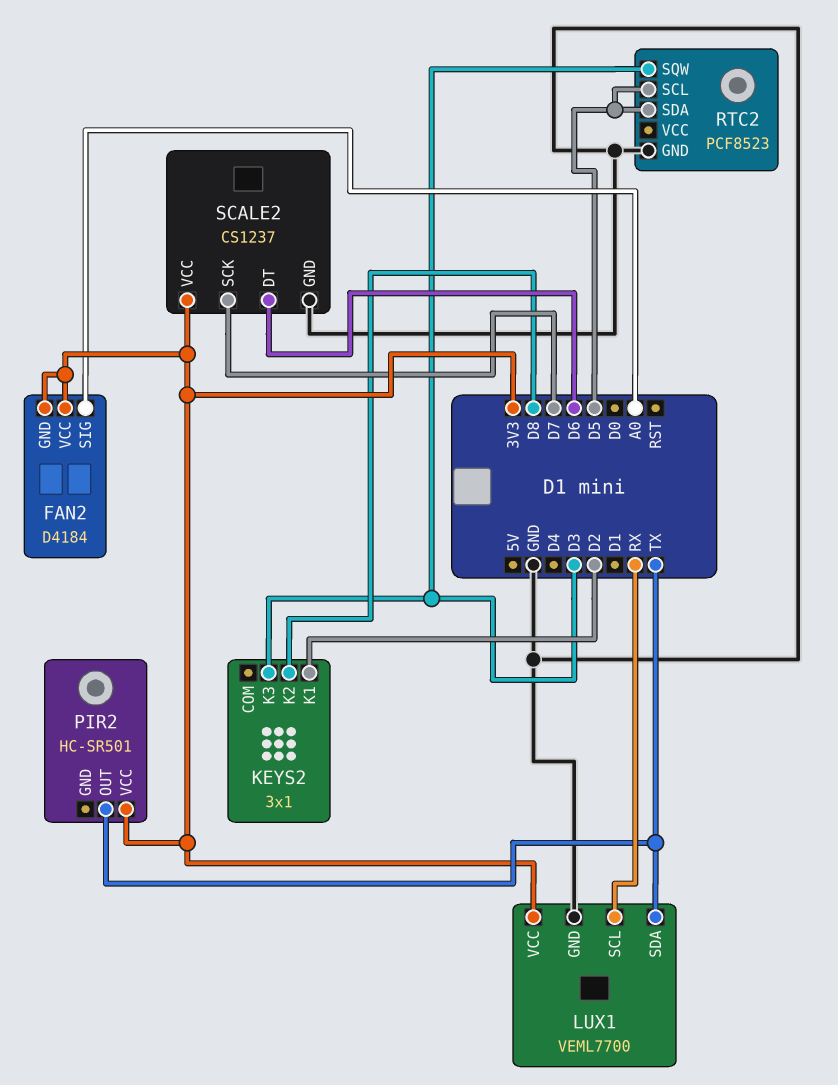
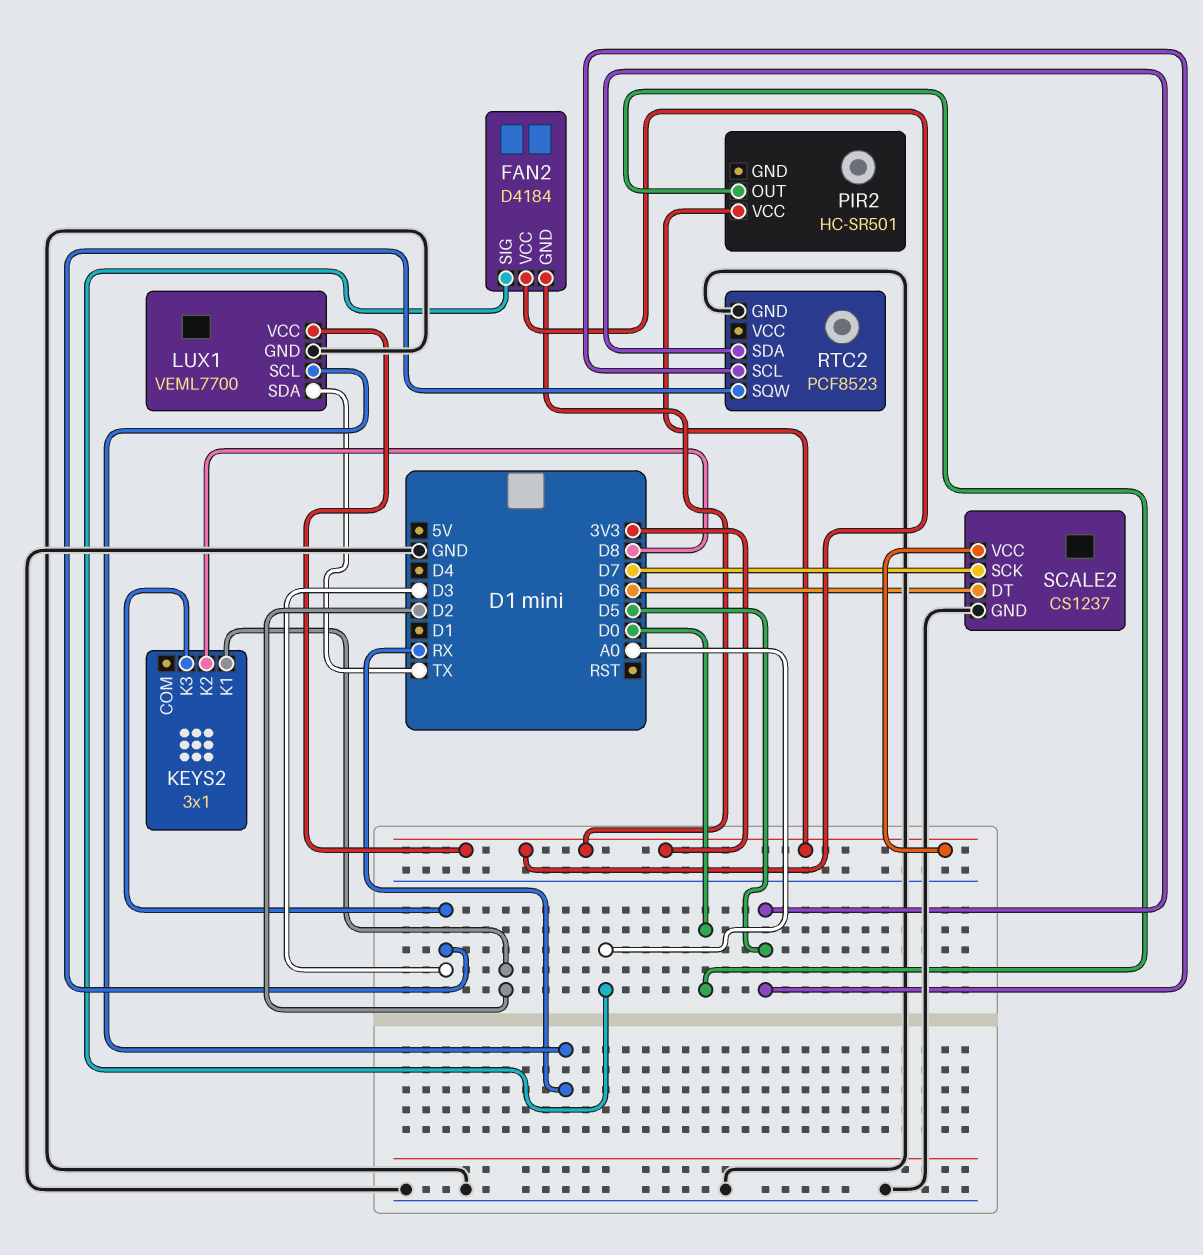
PIR2 pin OUT: TX -> D0

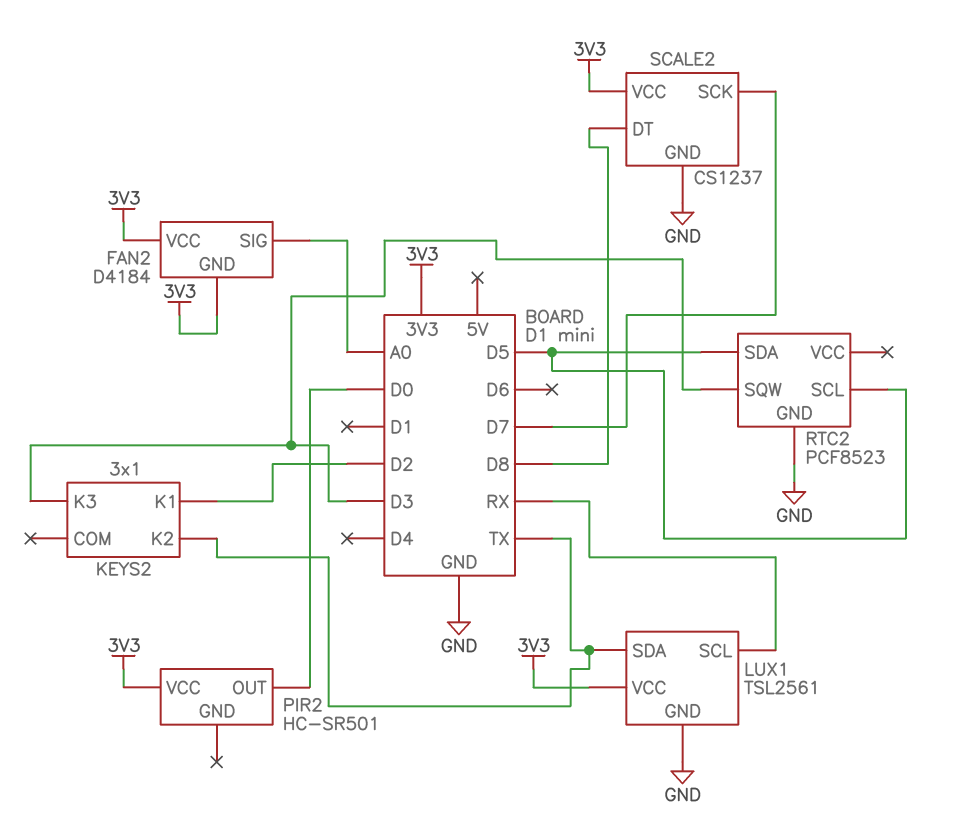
KEYS2 pin K2: D8 -> TX
LUX1: VEML7700 -> TSL2561
SCALE2 pin DT: D6 -> D8

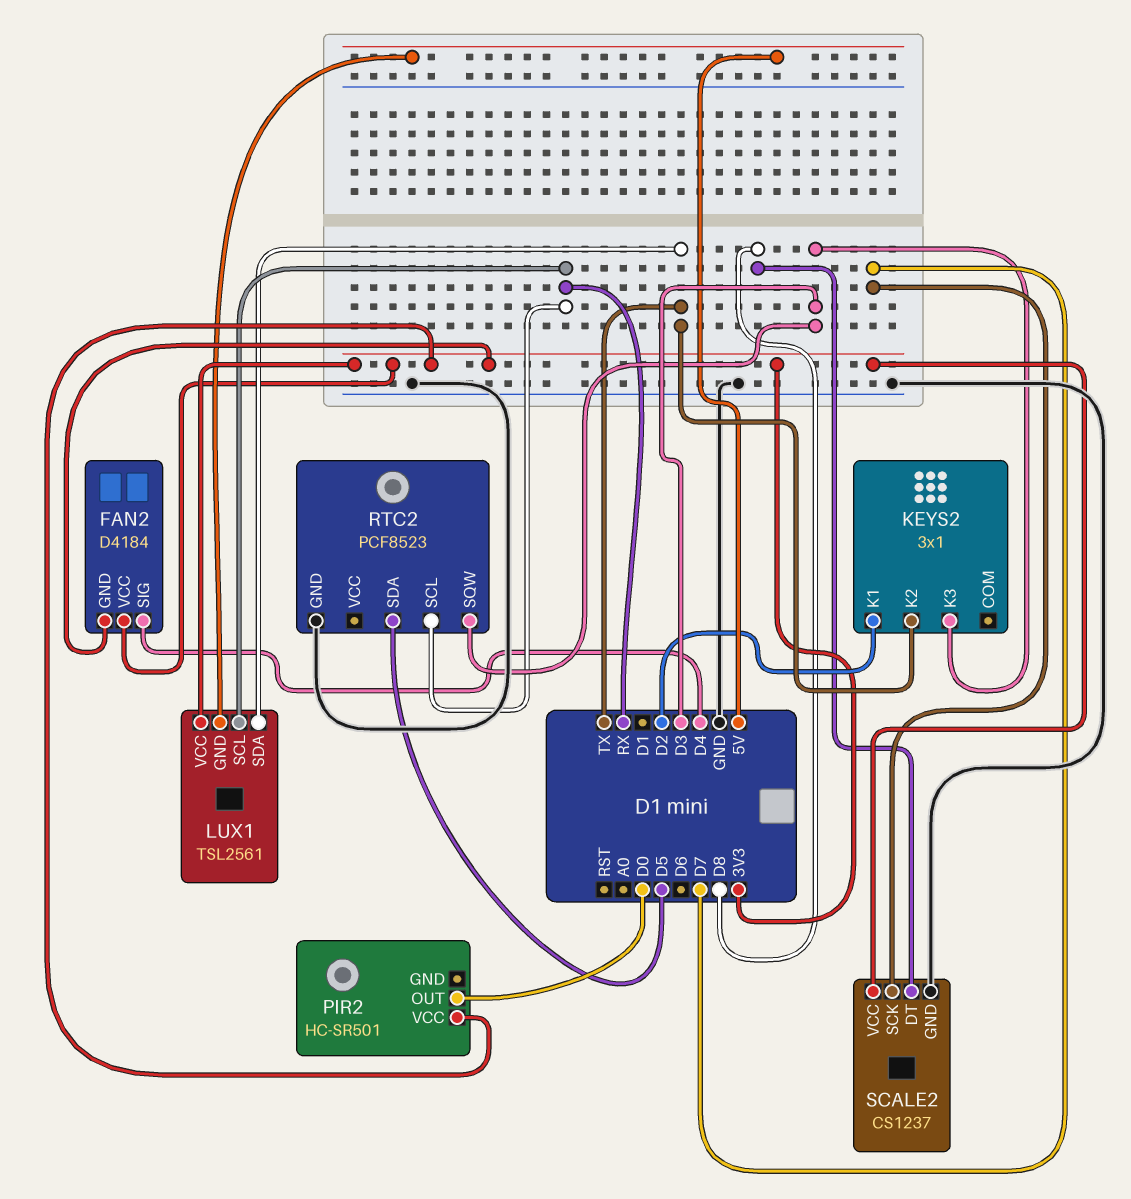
FAN2 pin SIG: A0 -> D4
LUX1 pin GND: GND -> 5V
RTC2 pin SCL: D5 -> RX

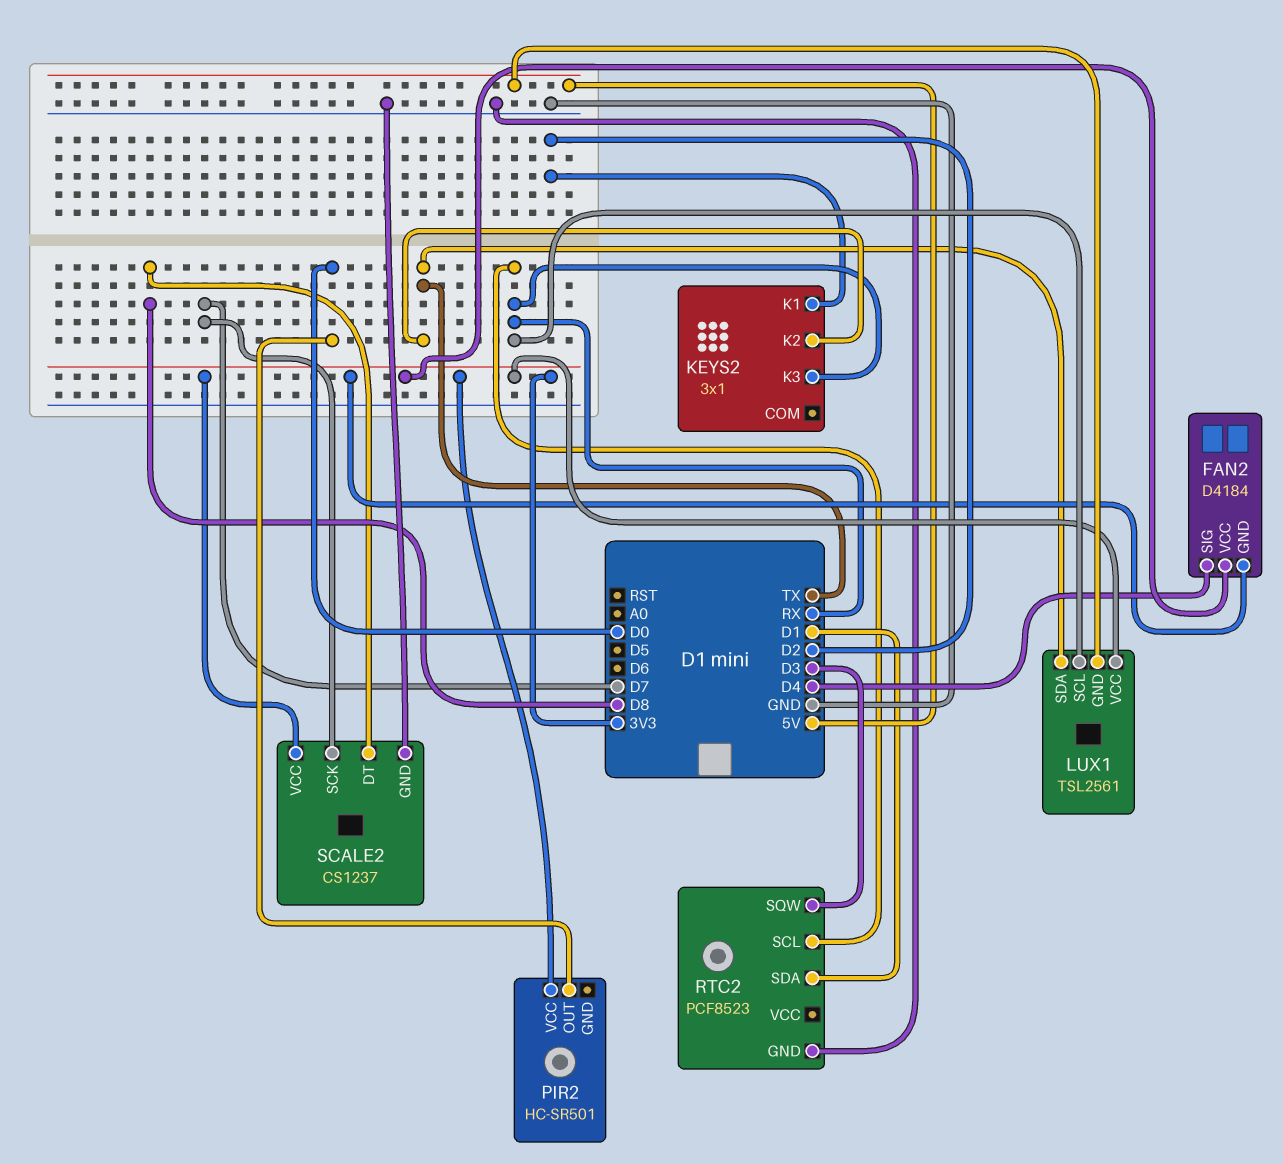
KEYS2 pin K3: D3 -> RX
RTC2 pin SDA: D5 -> D1

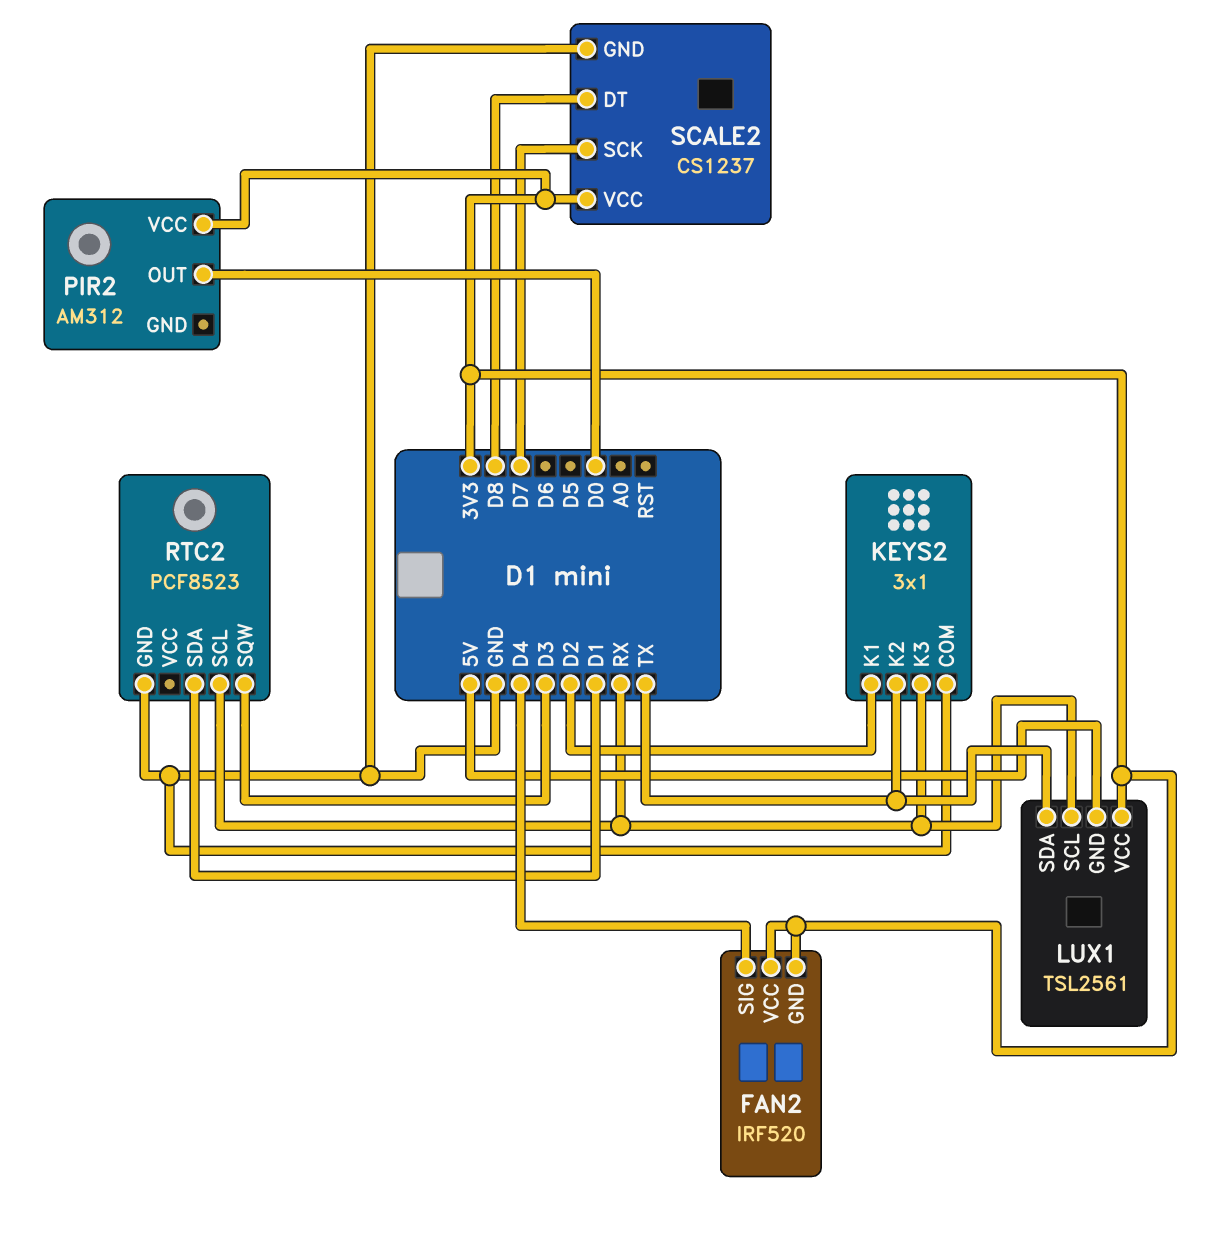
FAN2: D4184 -> IRF520
KEYS2 pin COM: none -> GND
PIR2: HC-SR501 -> AM312

